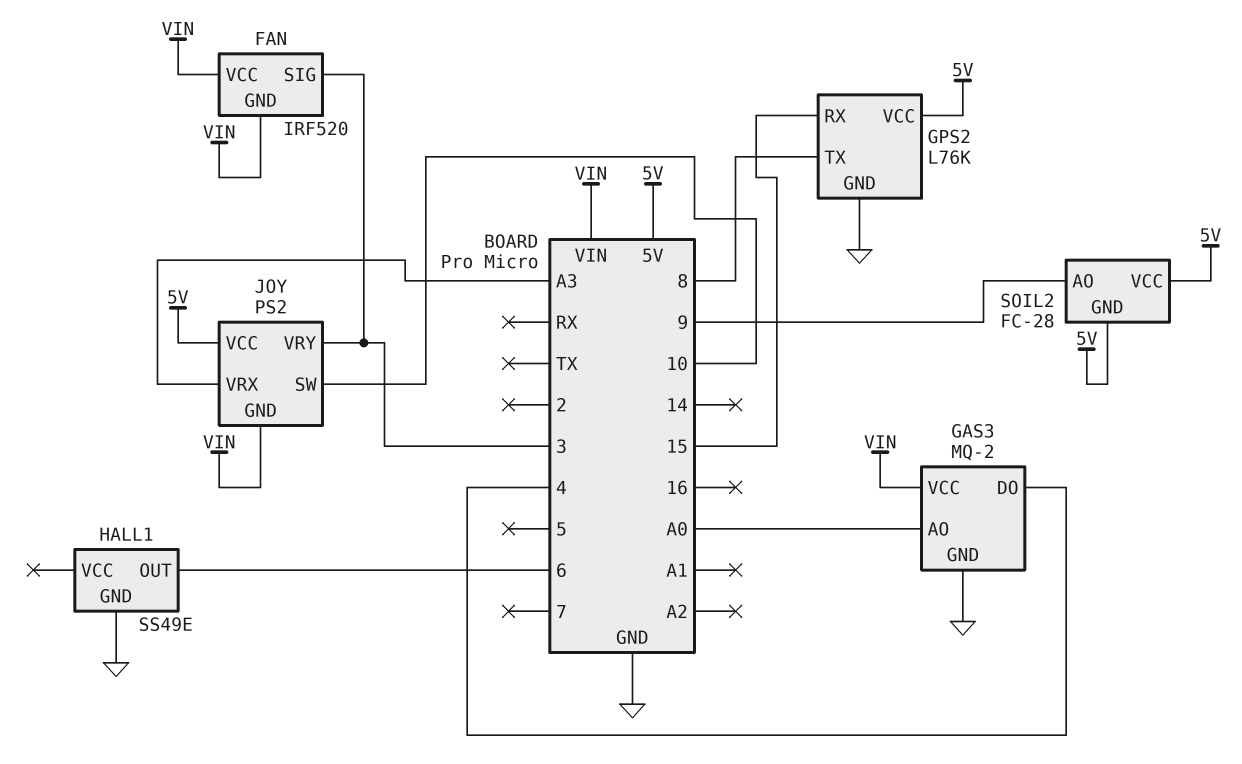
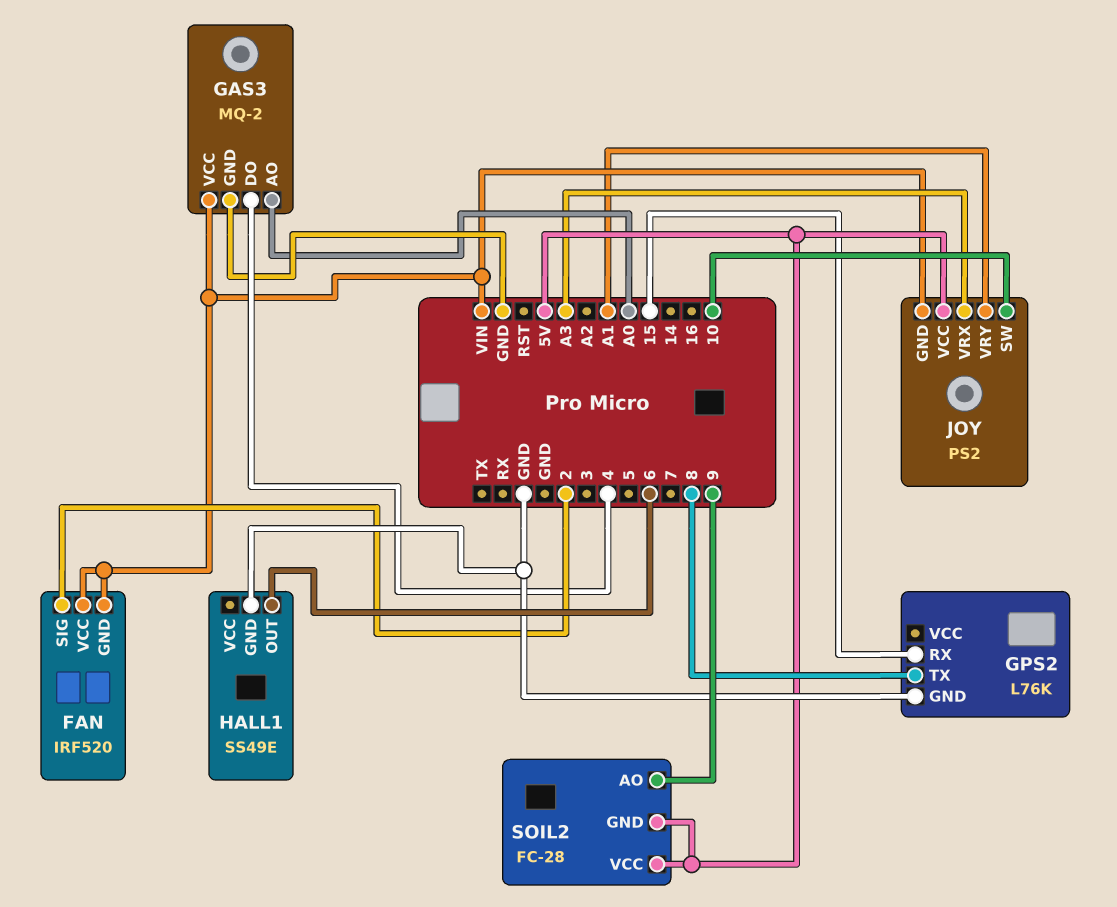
FAN pin SIG: 3 -> 2
GPS2 pin VCC: 5V -> none
JOY pin VRY: 3 -> A1

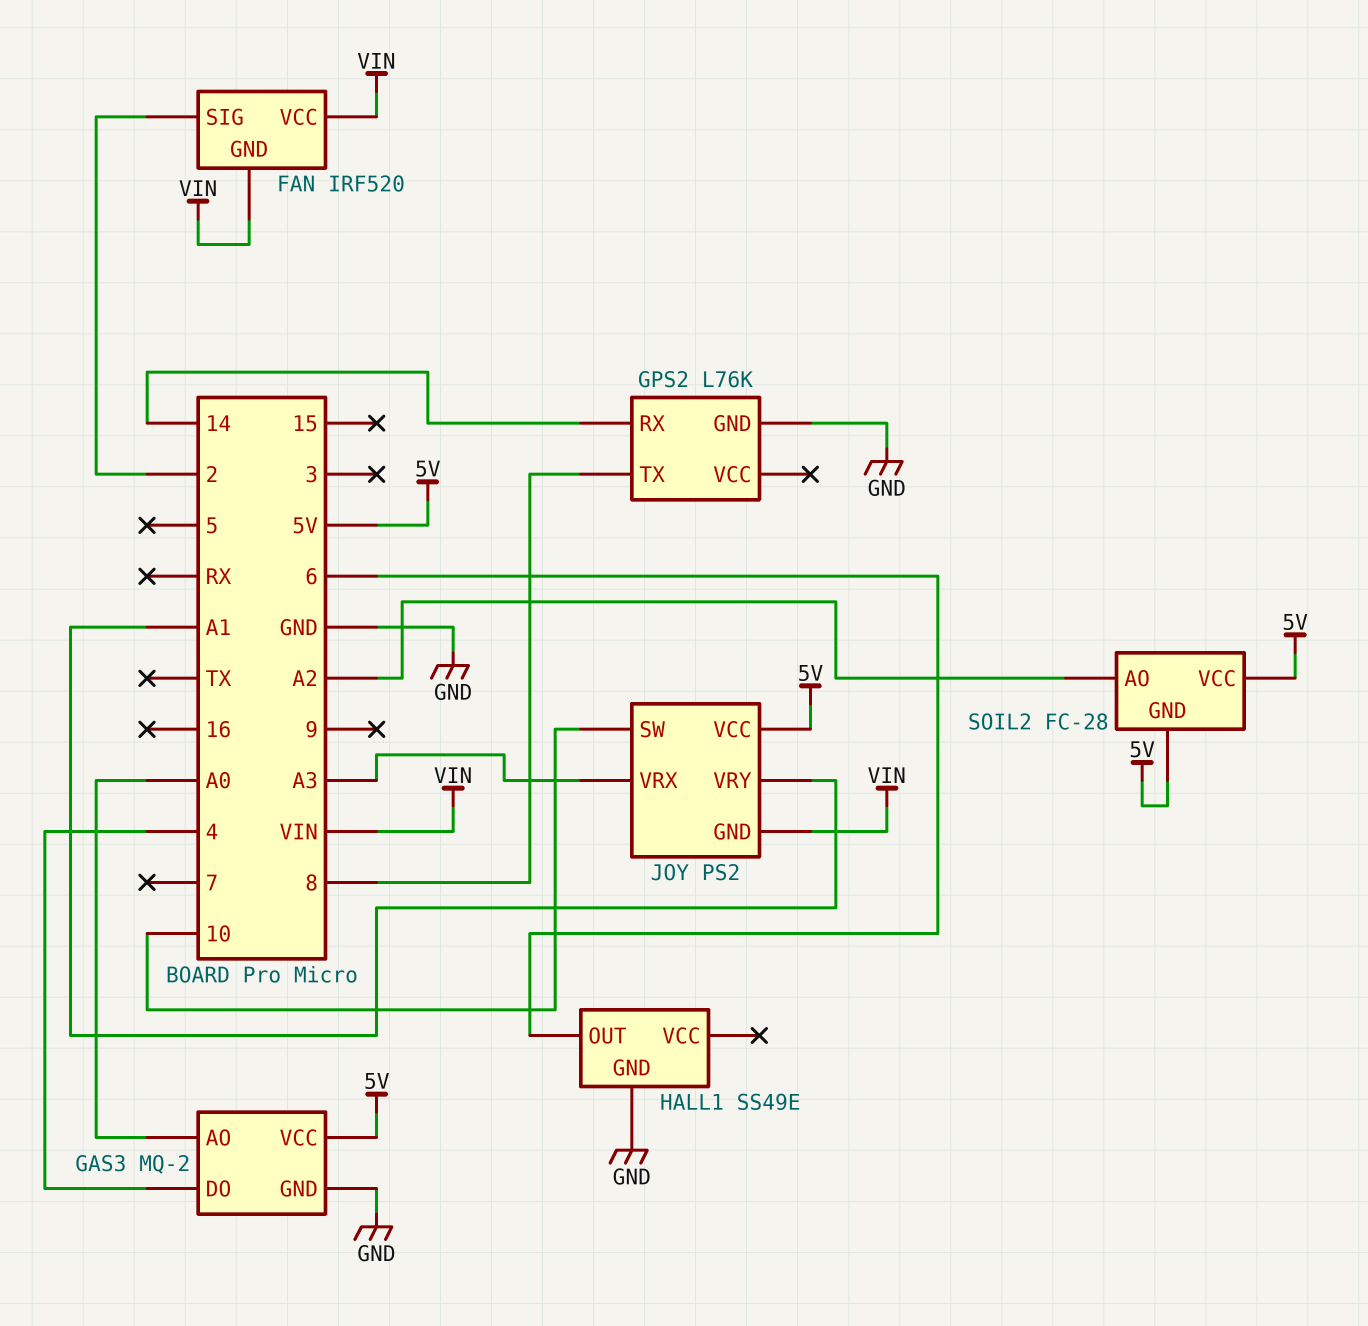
GAS3 pin VCC: VIN -> 5V
GPS2 pin RX: 15 -> 14
SOIL2 pin AO: 9 -> A2

